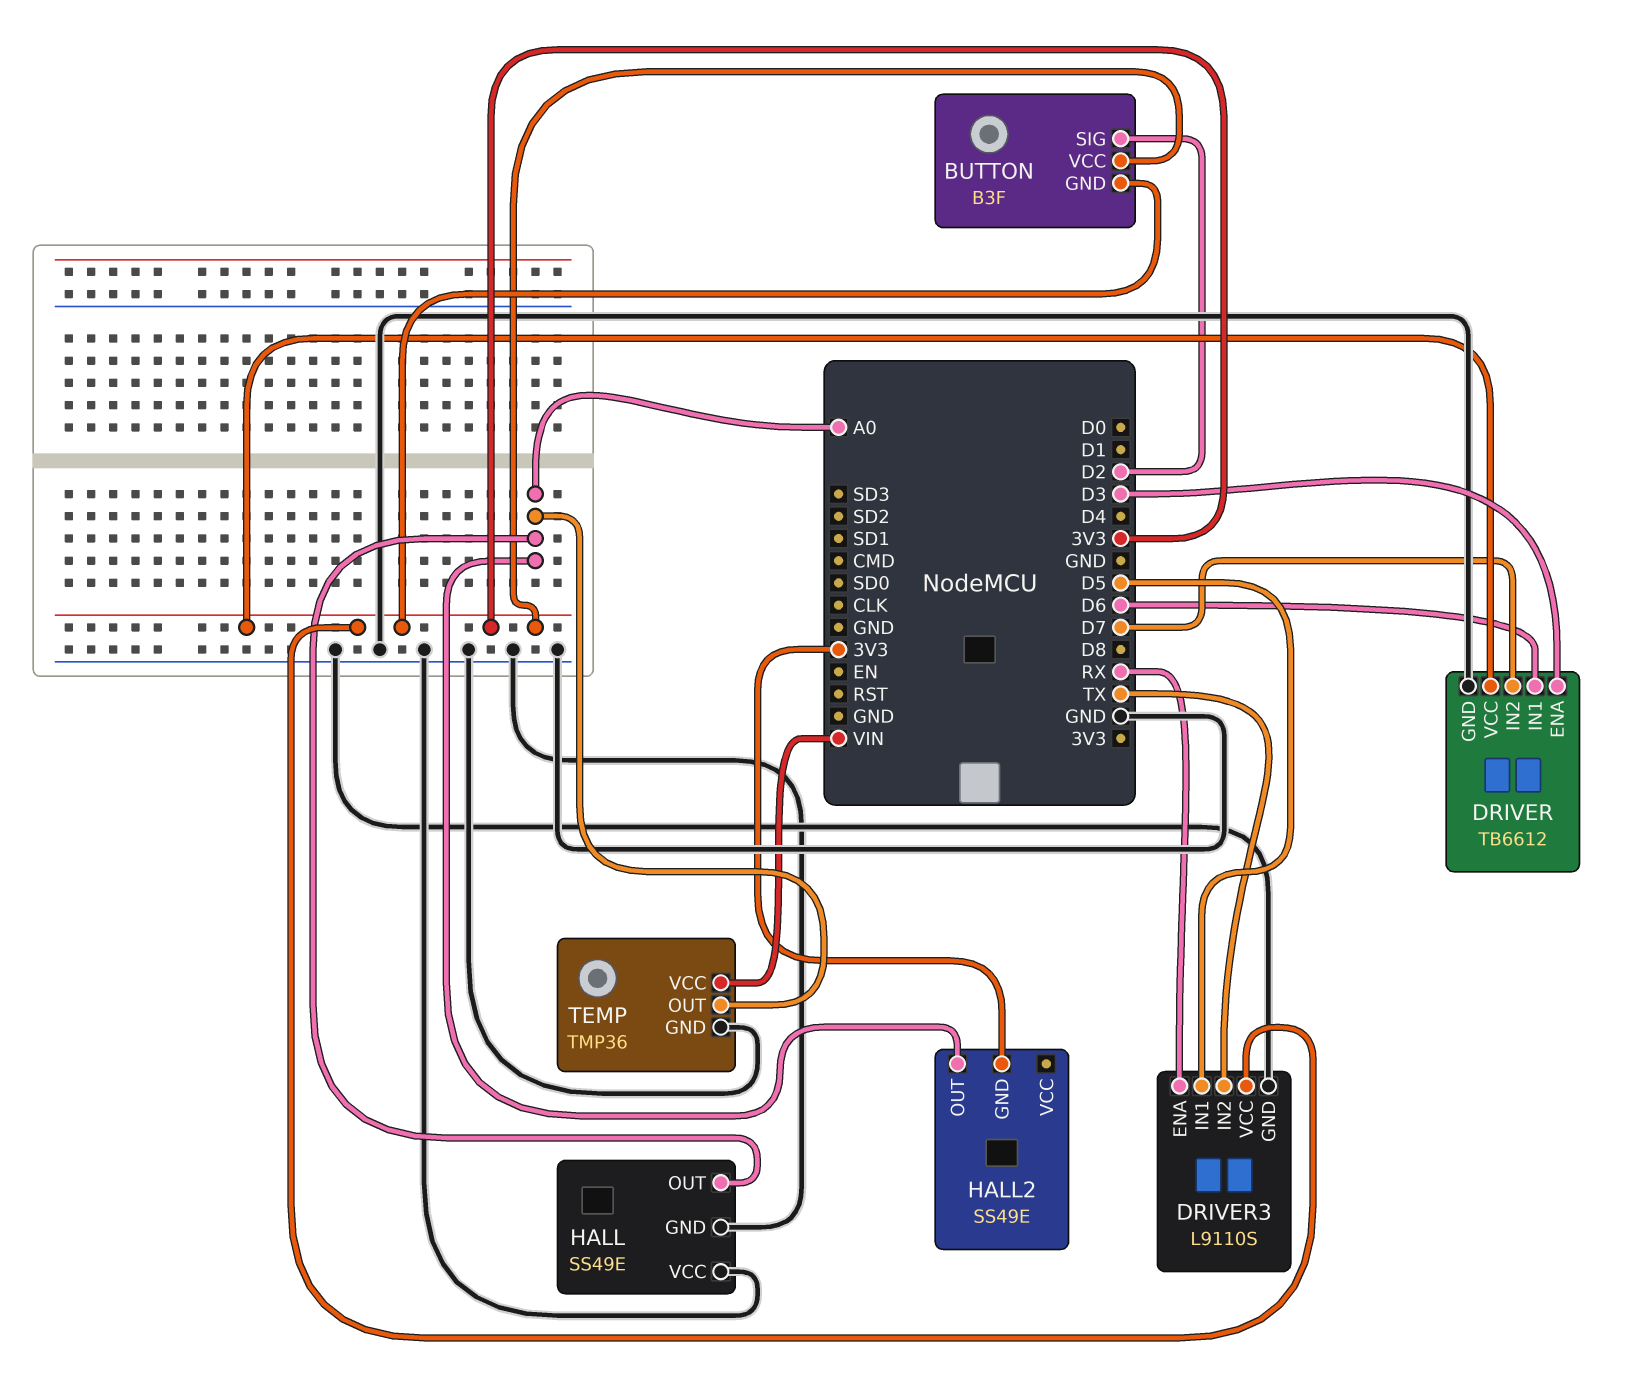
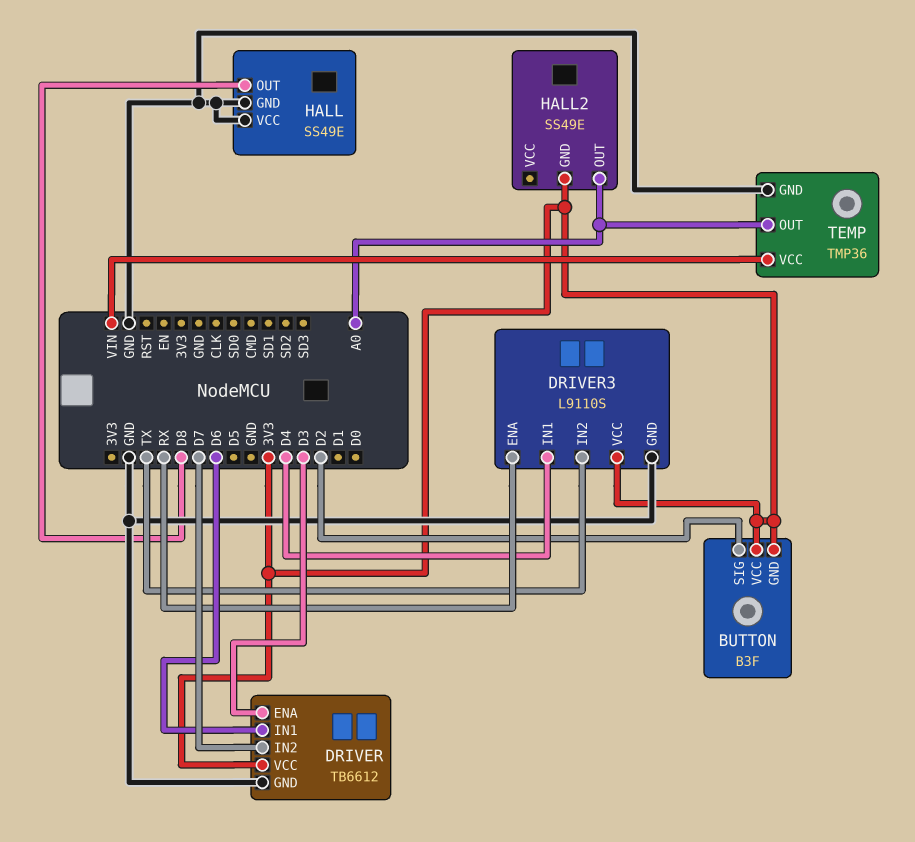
DRIVER3 pin IN1: D5 -> D4
HALL pin OUT: A0 -> D8

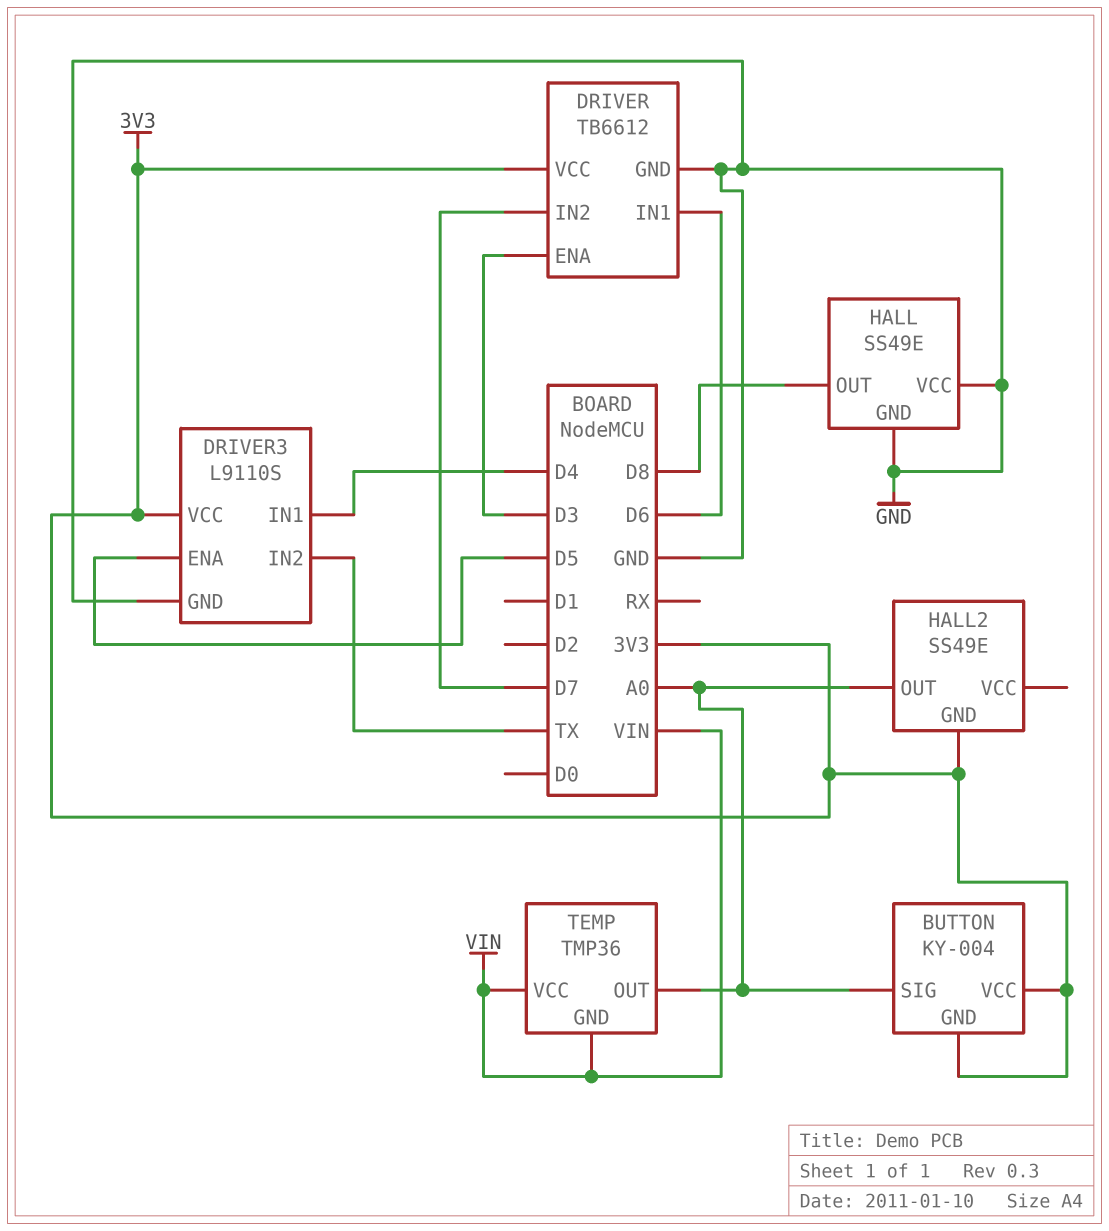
BUTTON: B3F -> KY-004
BUTTON pin SIG: D2 -> A0
DRIVER3 pin ENA: RX -> D5
TEMP pin GND: GND -> VIN

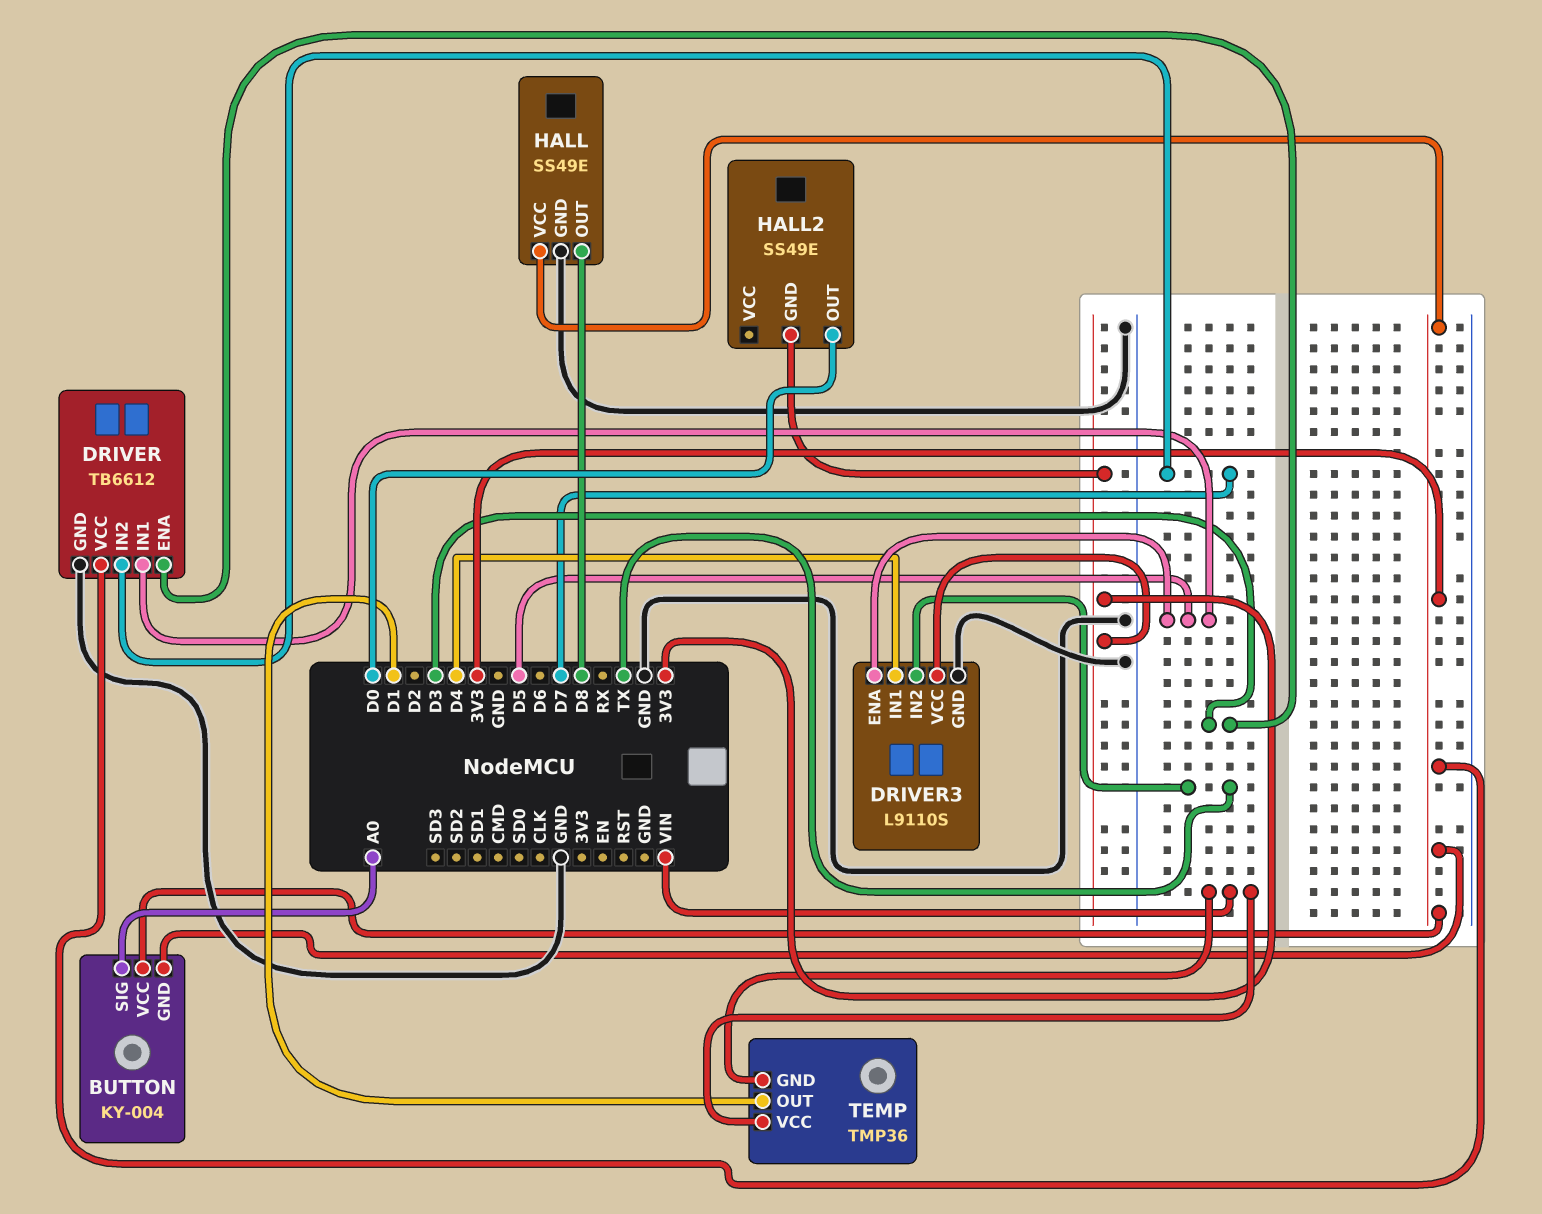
DRIVER pin IN1: D6 -> D5
HALL pin VCC: GND -> 3V3
HALL2 pin OUT: A0 -> D0
TEMP pin OUT: A0 -> D1

